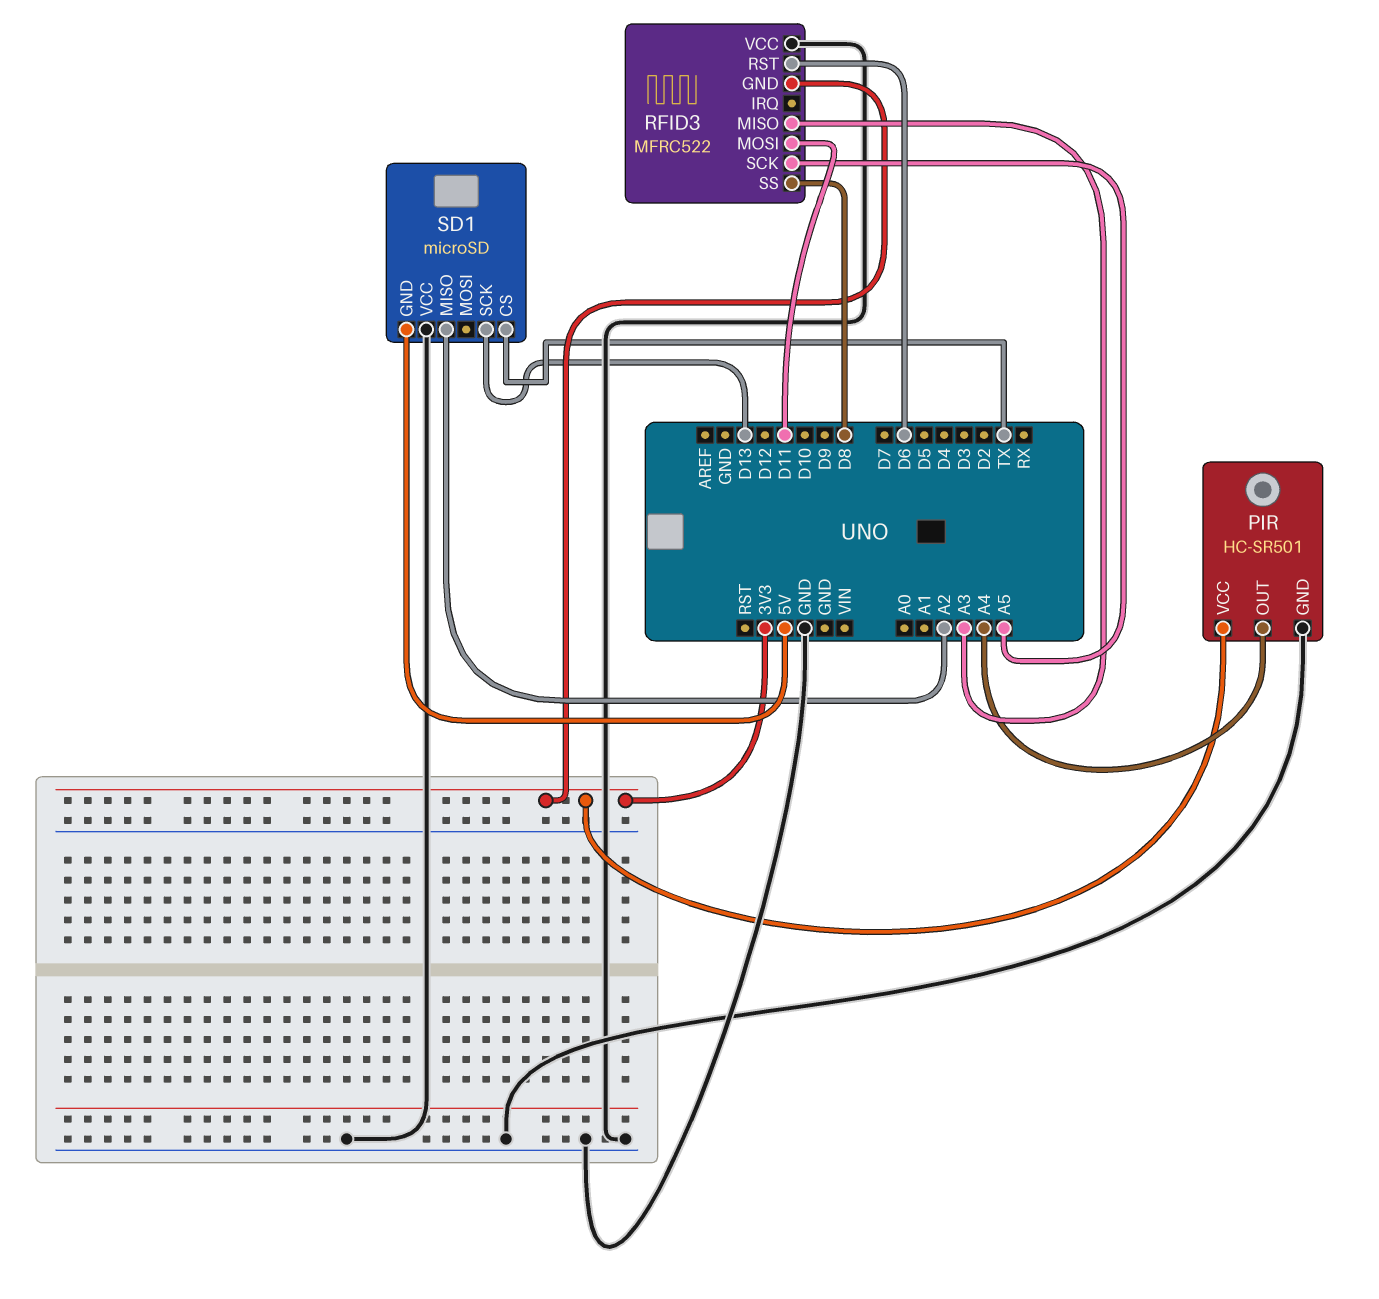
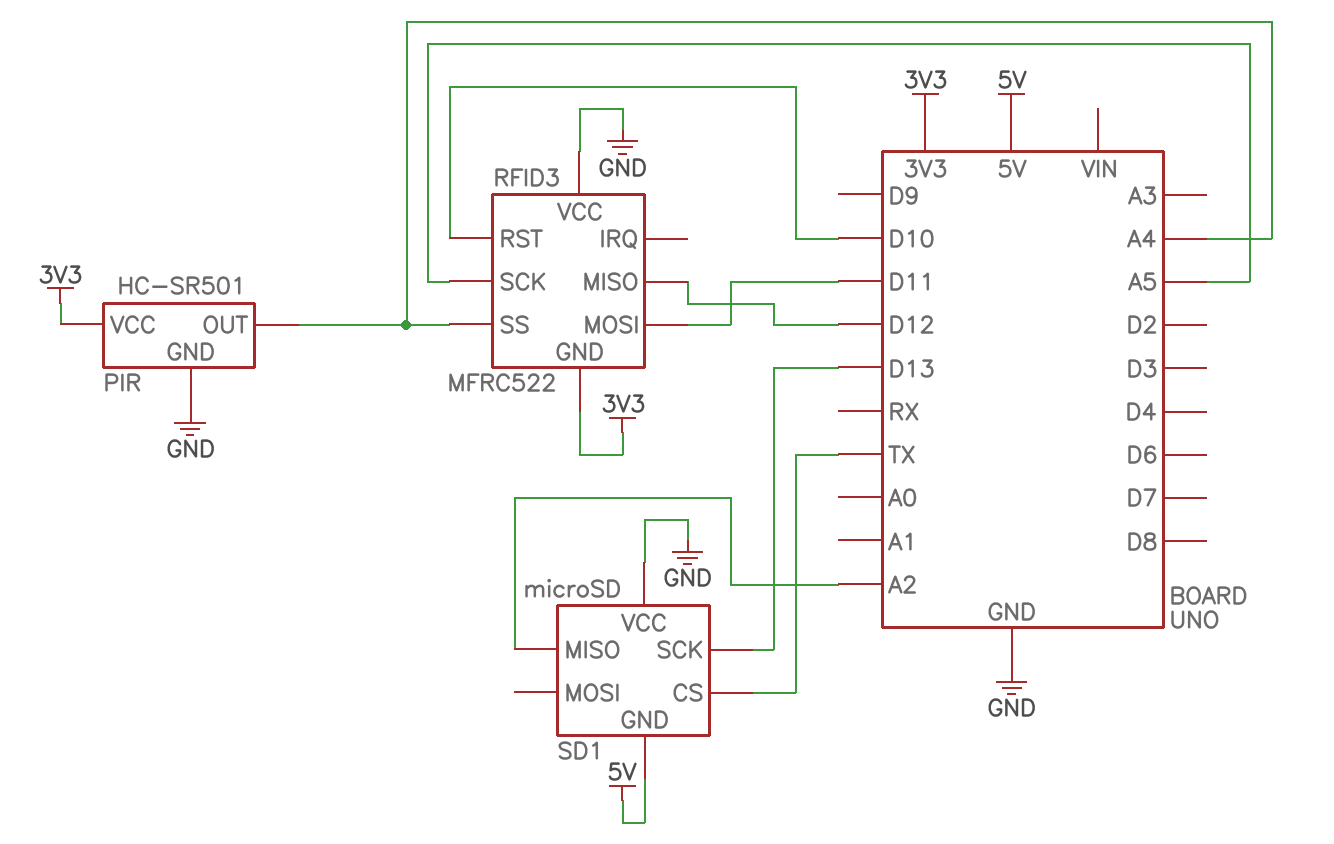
RFID3 pin MISO: A3 -> D12
RFID3 pin RST: D6 -> D10
RFID3 pin SS: D8 -> A4

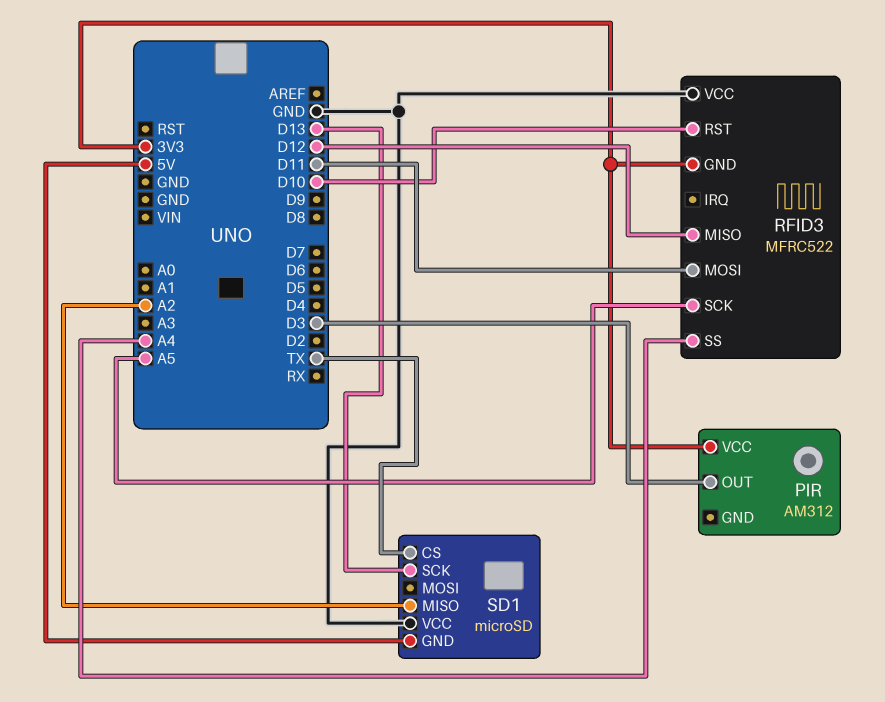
PIR: HC-SR501 -> AM312
PIR pin GND: GND -> none
PIR pin OUT: A4 -> D3

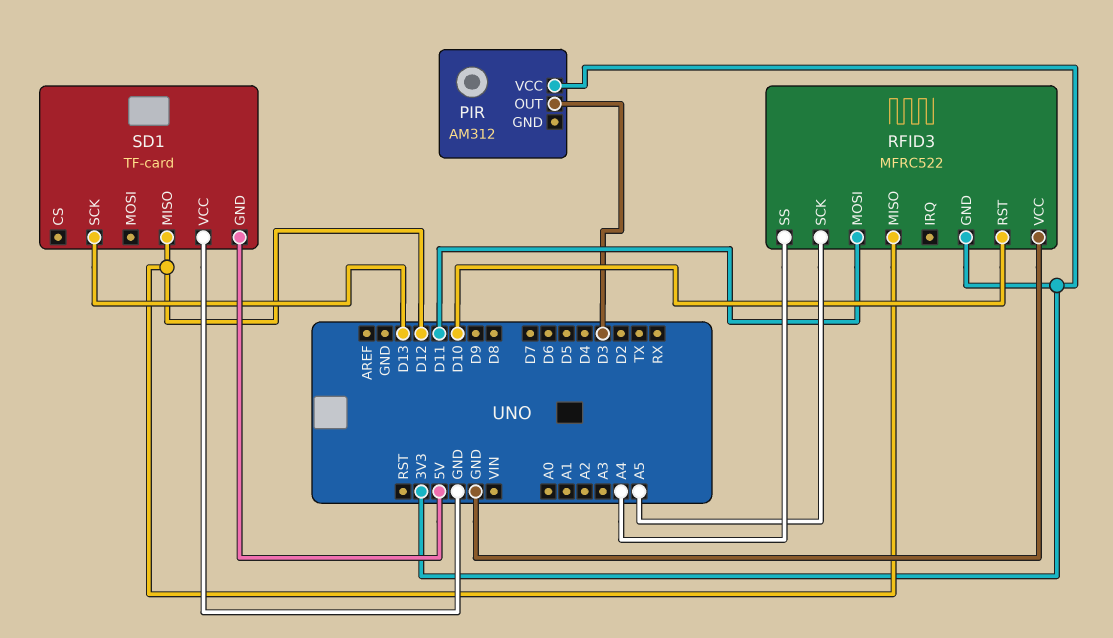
SD1: microSD -> TF-card
SD1 pin CS: TX -> none
SD1 pin MISO: A2 -> D12

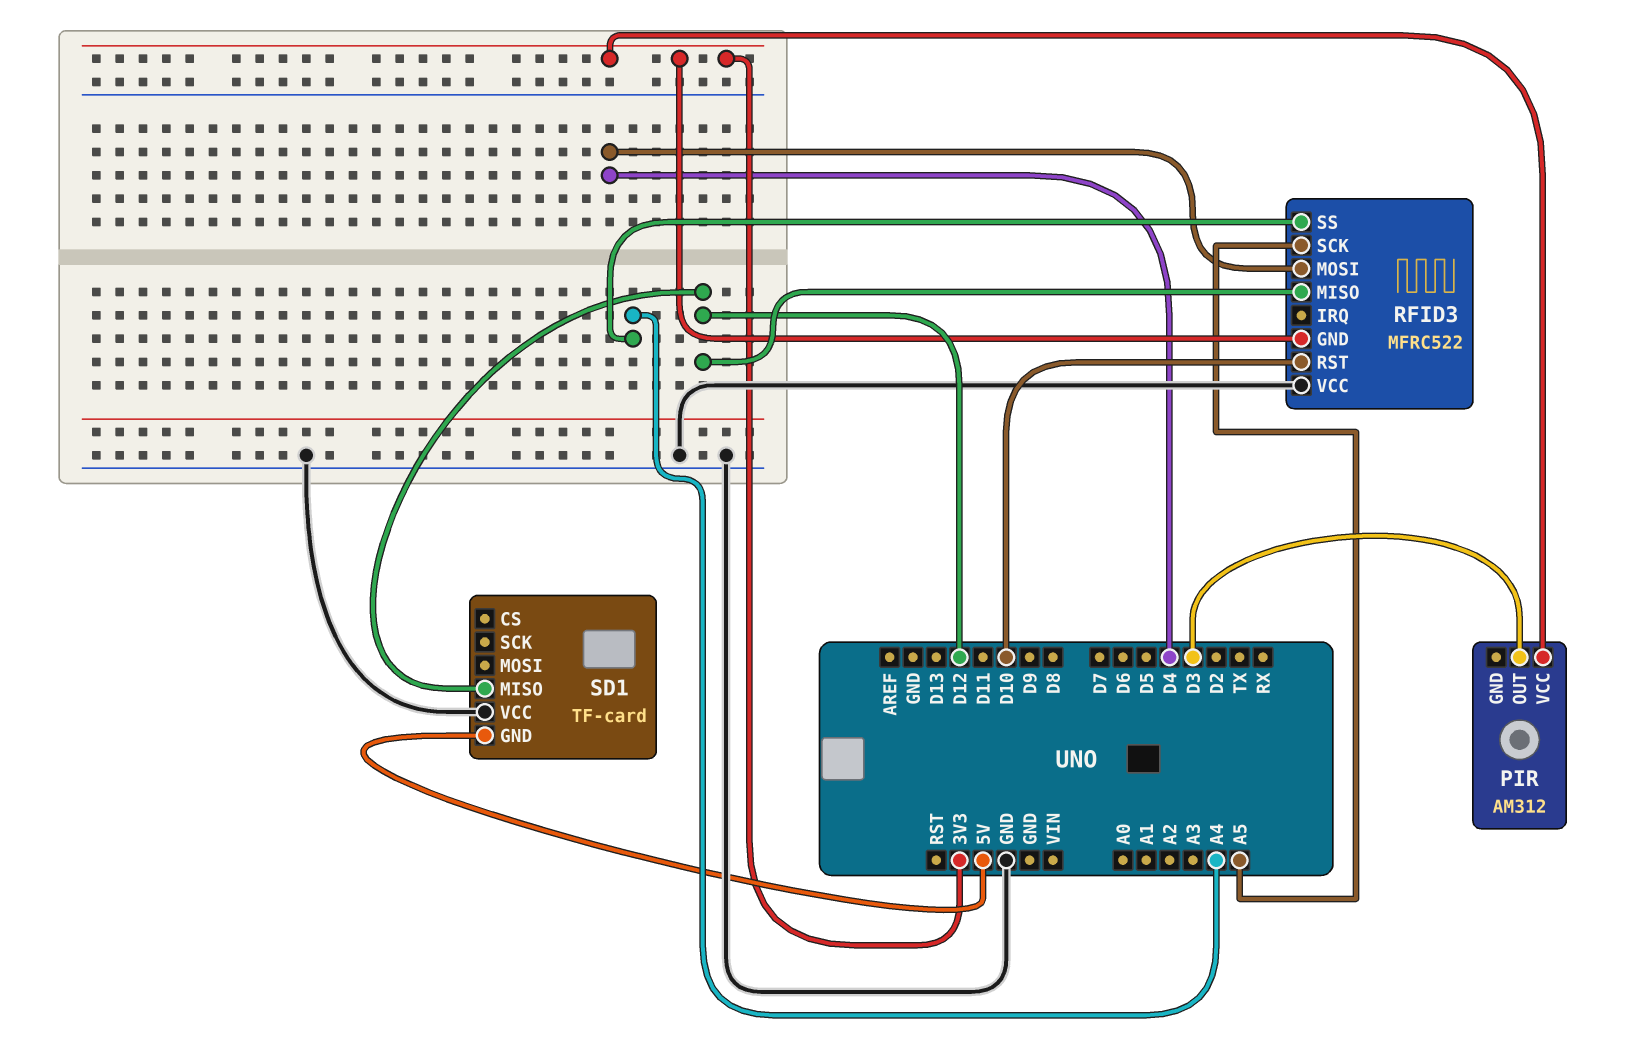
RFID3 pin MOSI: D11 -> D4
SD1 pin SCK: D13 -> none

